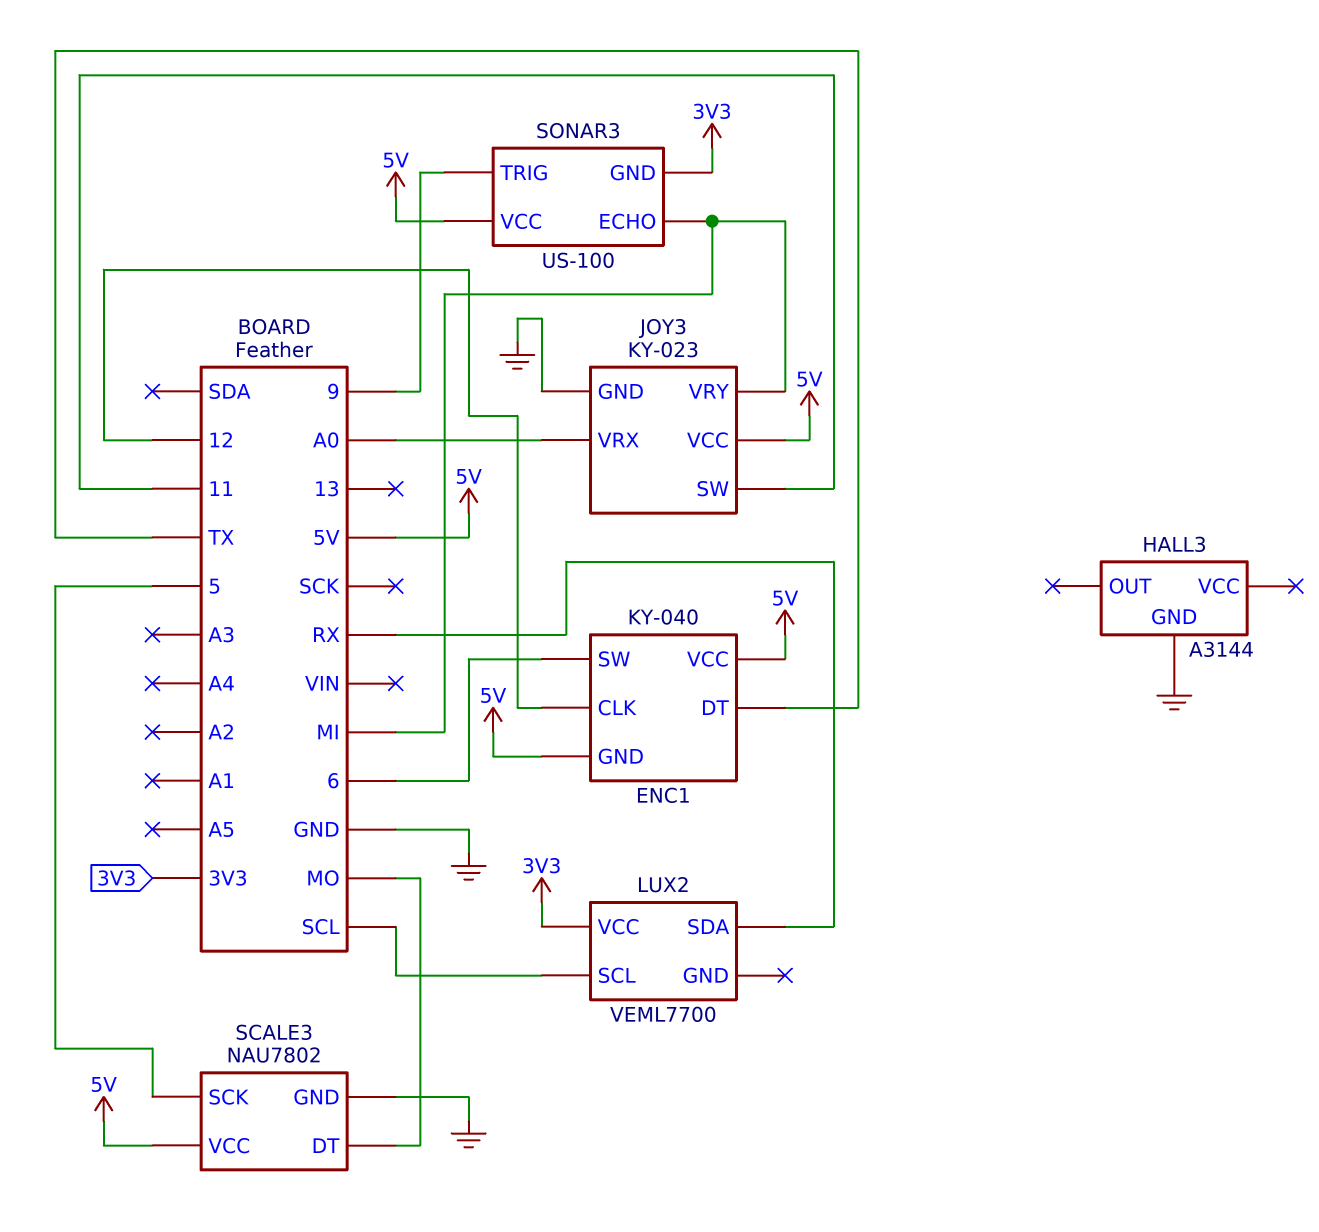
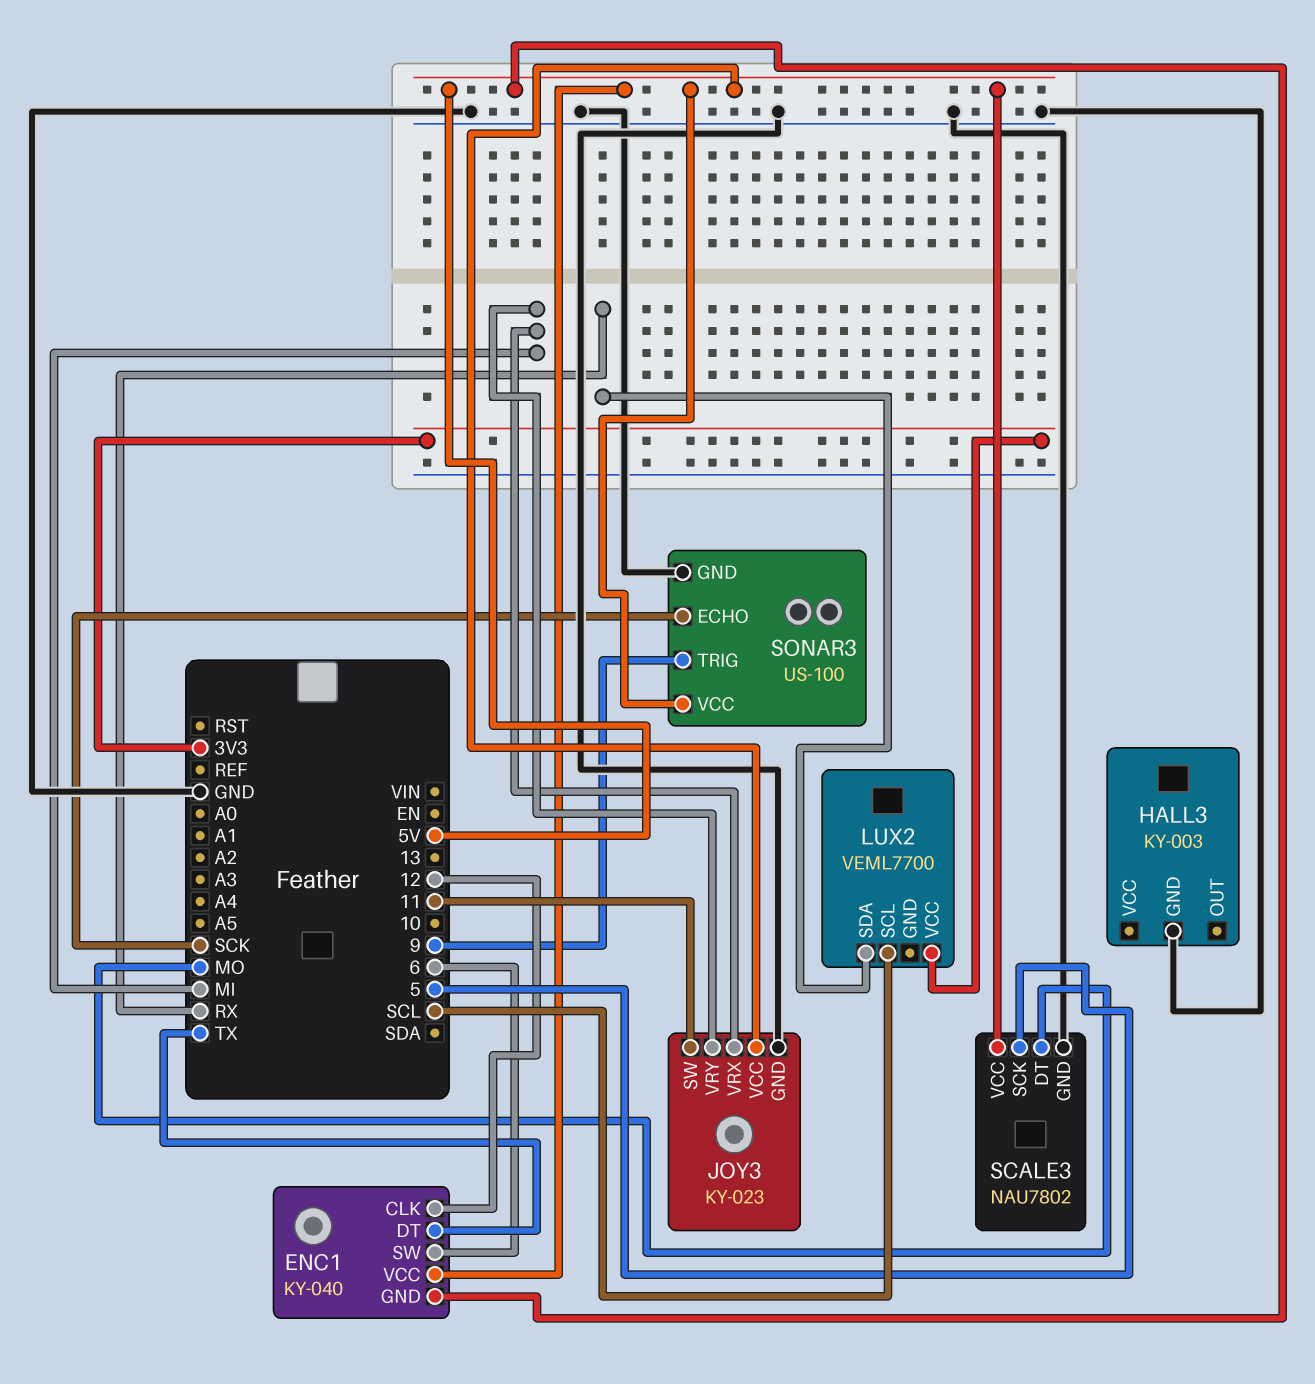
HALL3: A3144 -> KY-003
JOY3 pin VRX: A0 -> MI
SONAR3 pin ECHO: MI -> SCK
SONAR3 pin GND: 3V3 -> GND

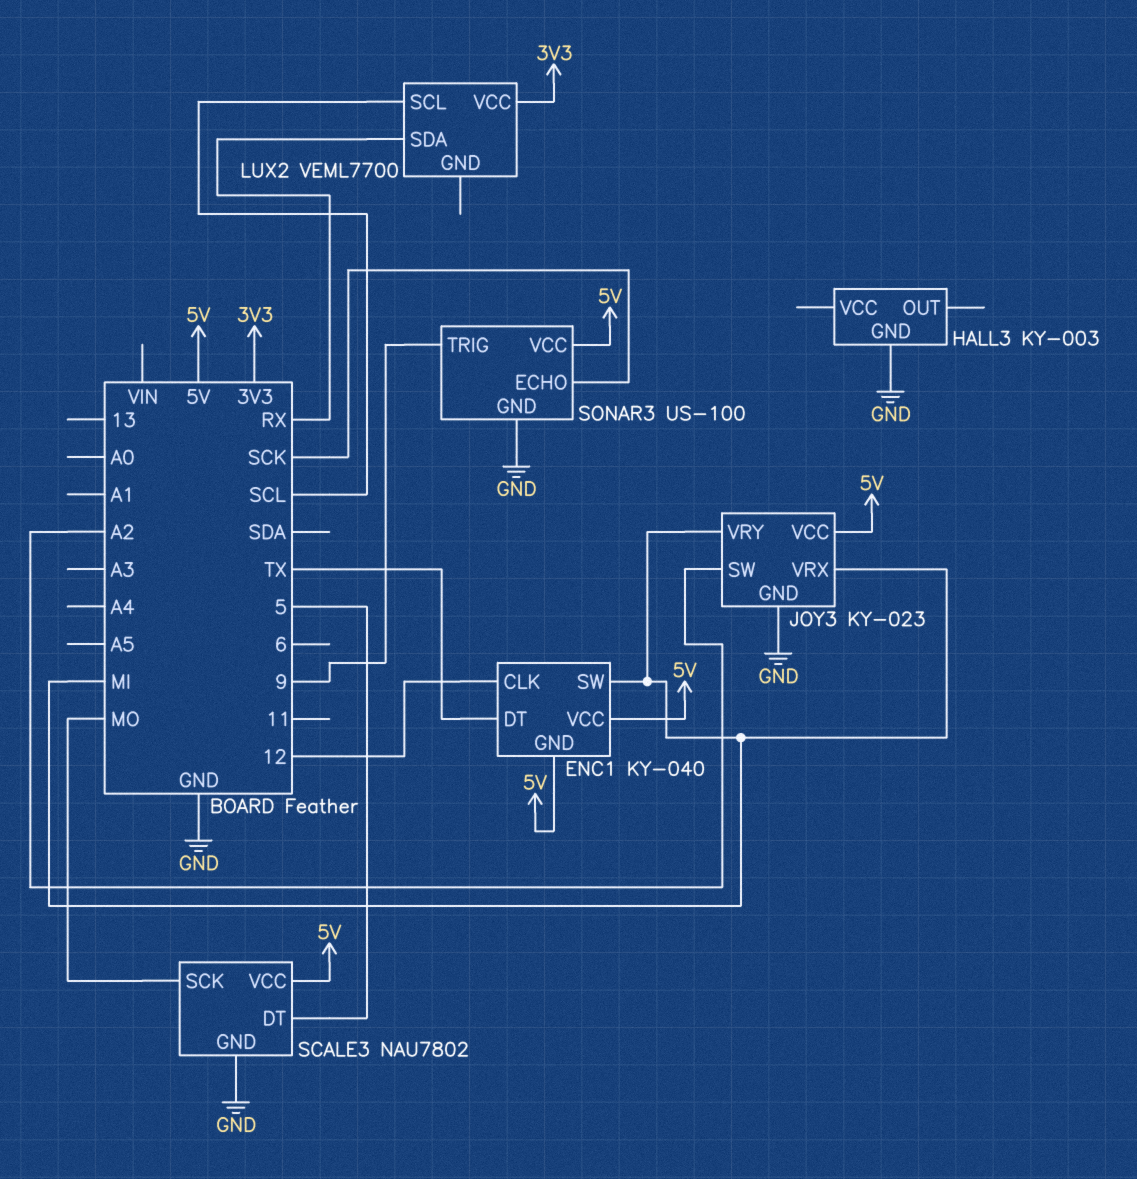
ENC1 pin SW: 6 -> MI
JOY3 pin SW: 11 -> A2
SCALE3 pin DT: MO -> 5
SCALE3 pin SCK: 5 -> MO

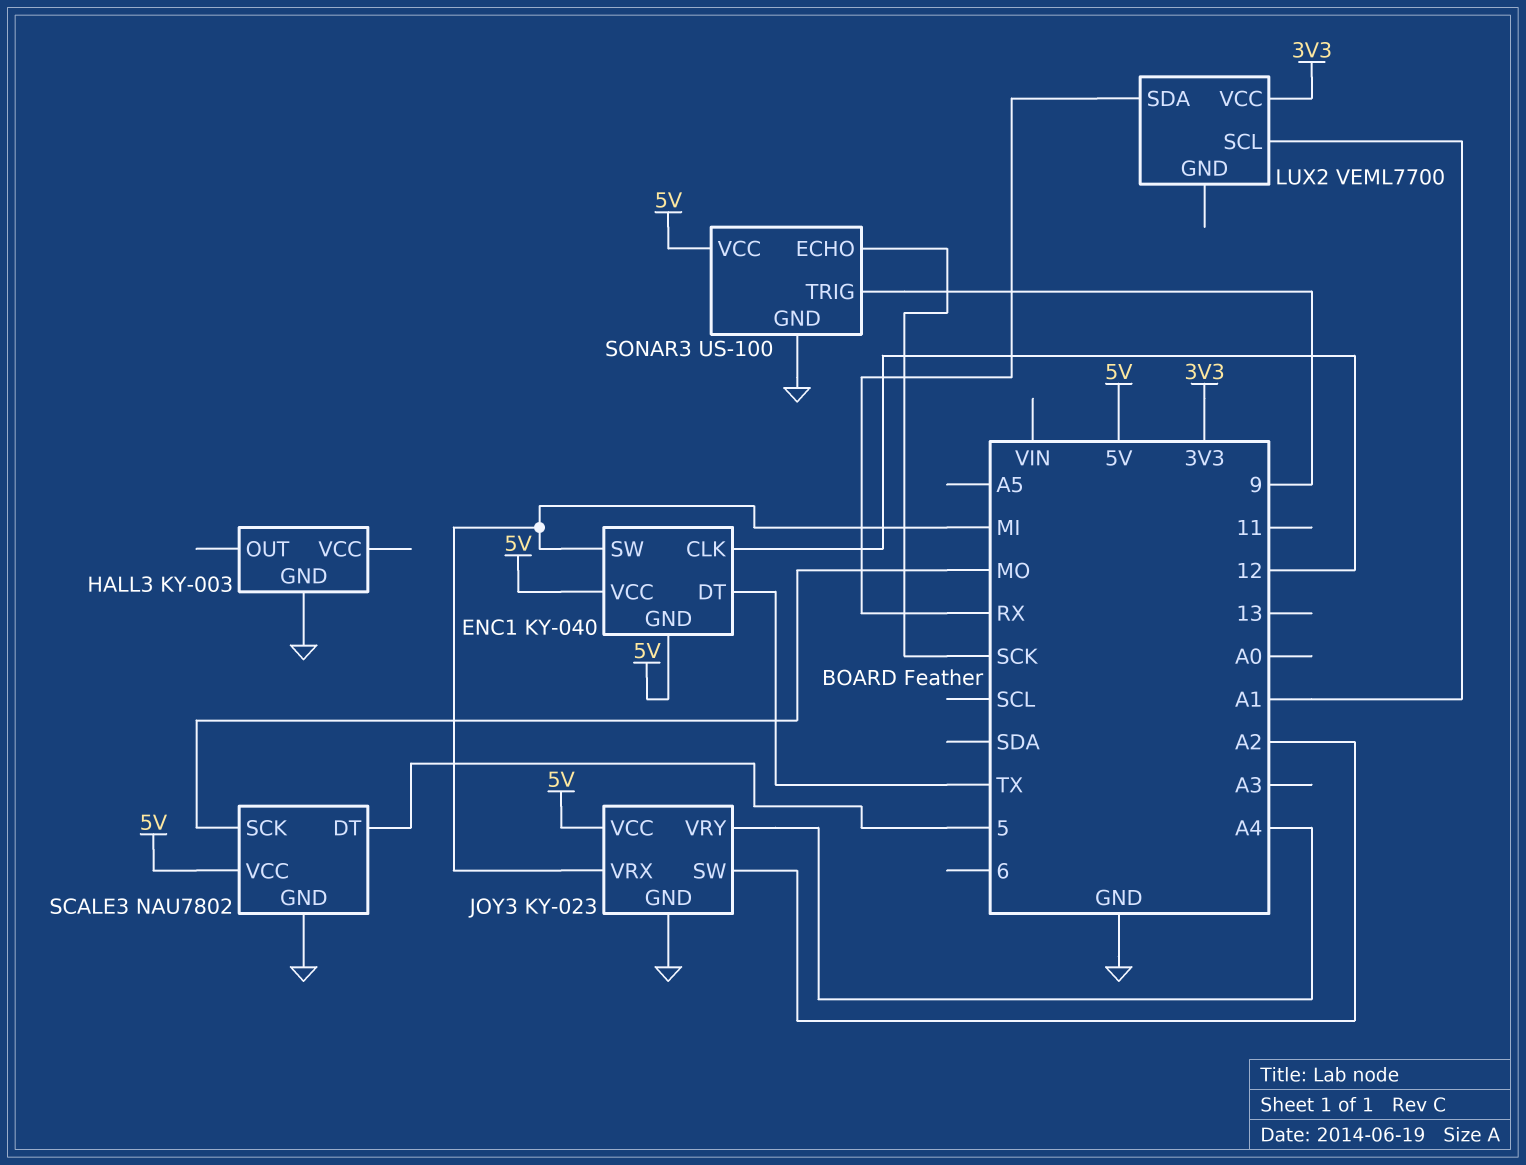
JOY3 pin VRY: MI -> A4
LUX2 pin SCL: SCL -> A1

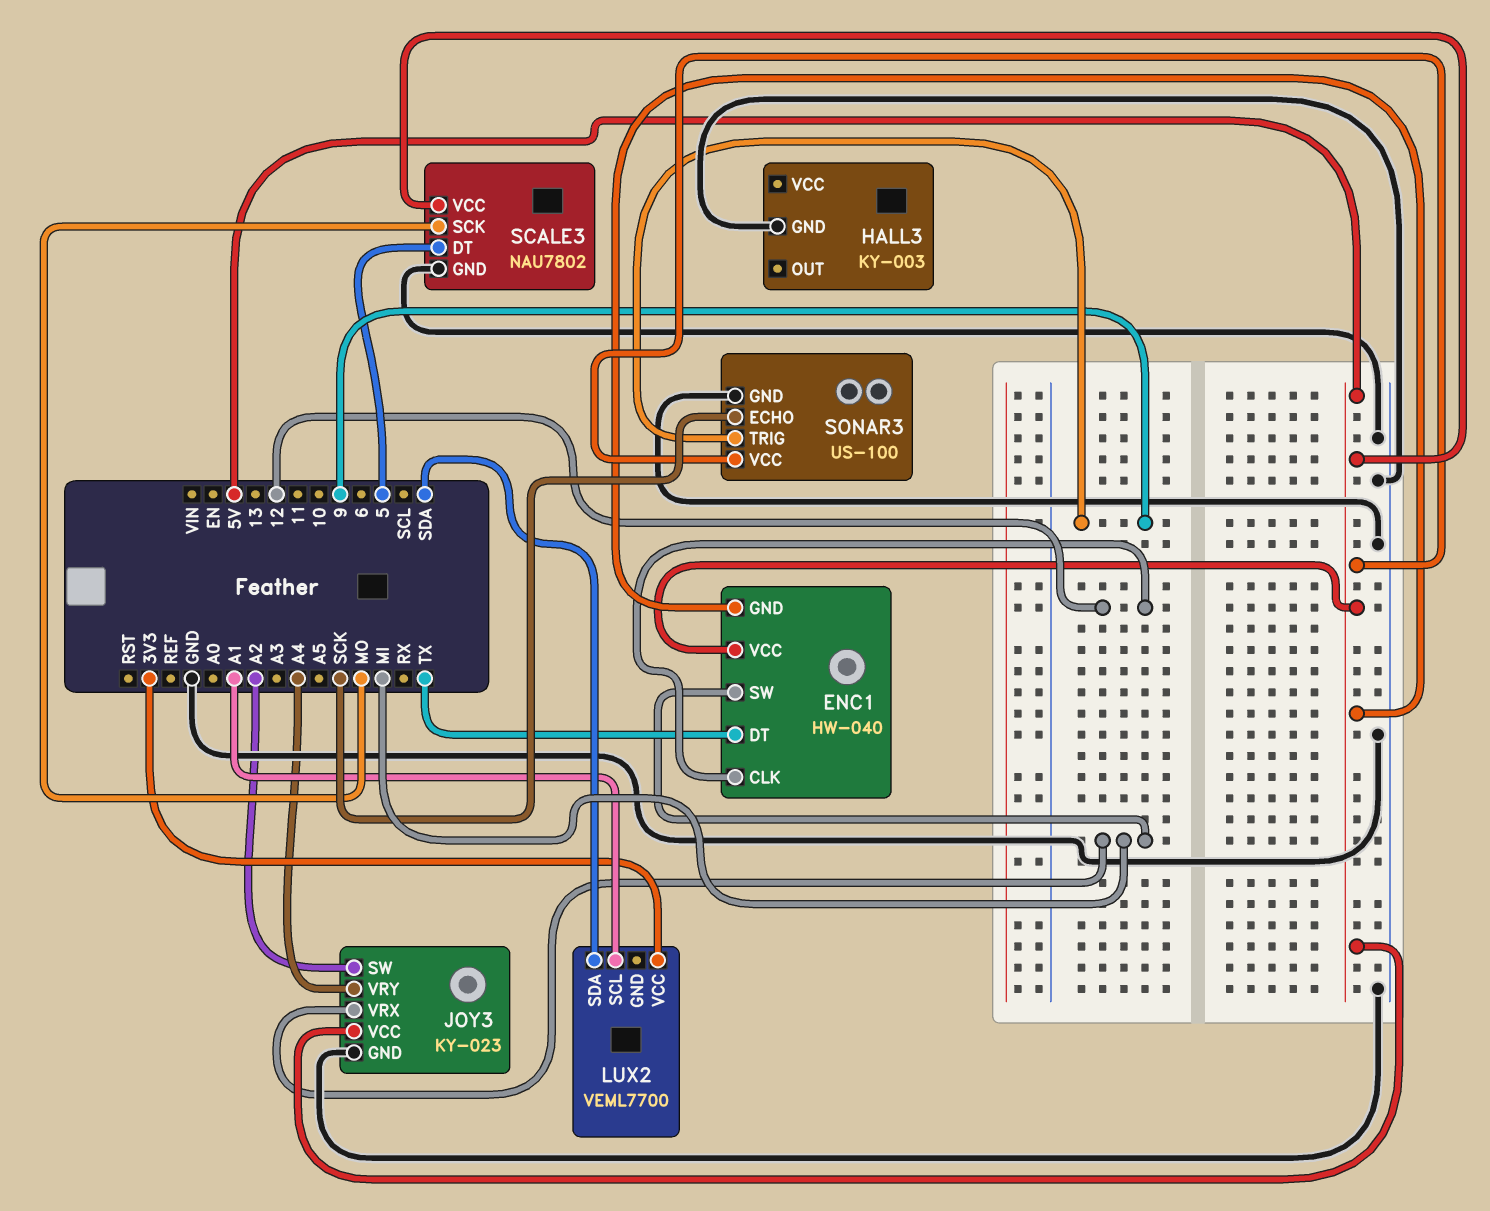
ENC1: KY-040 -> HW-040
LUX2 pin SDA: RX -> SDA

